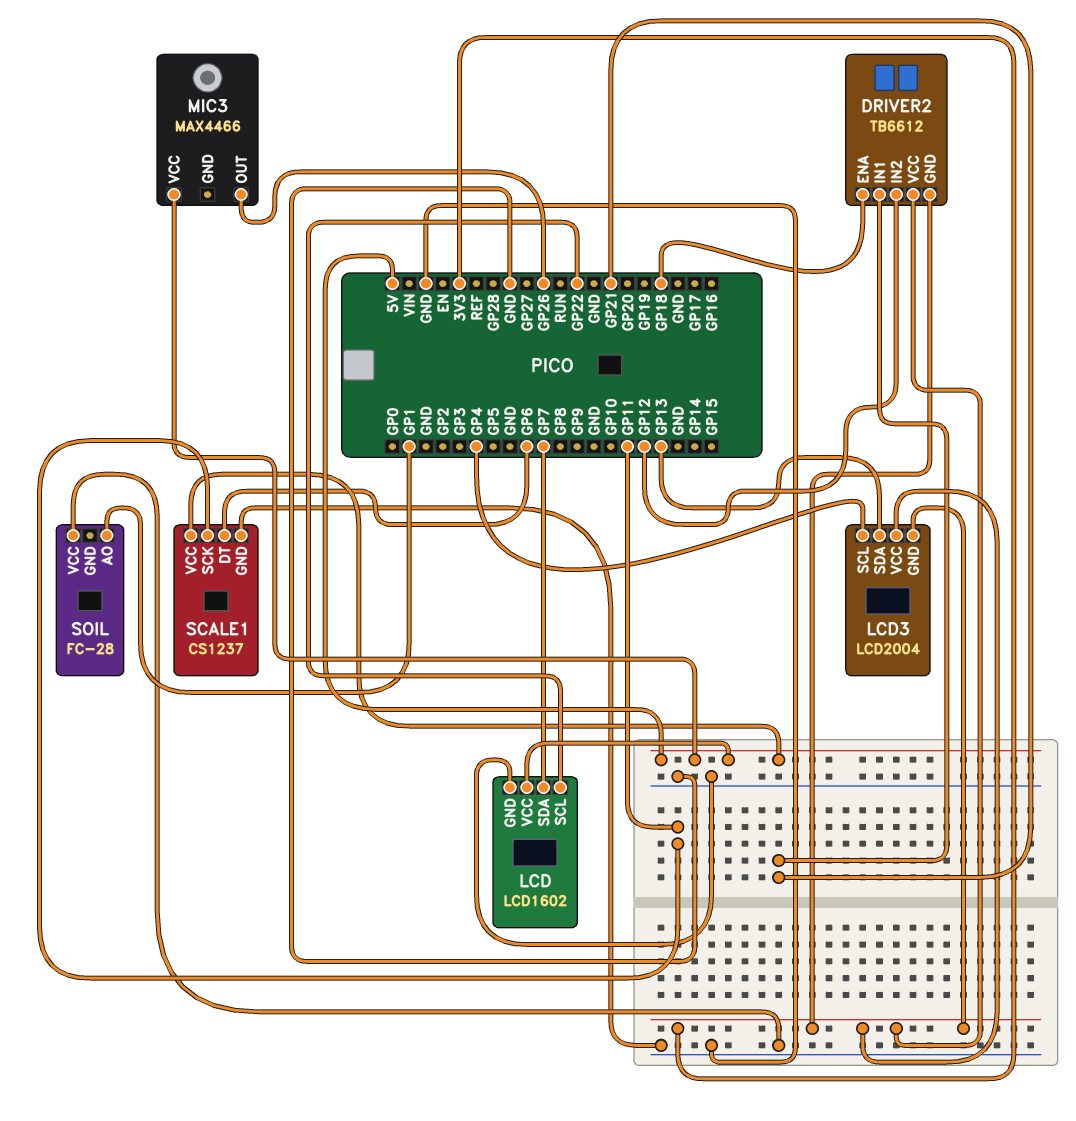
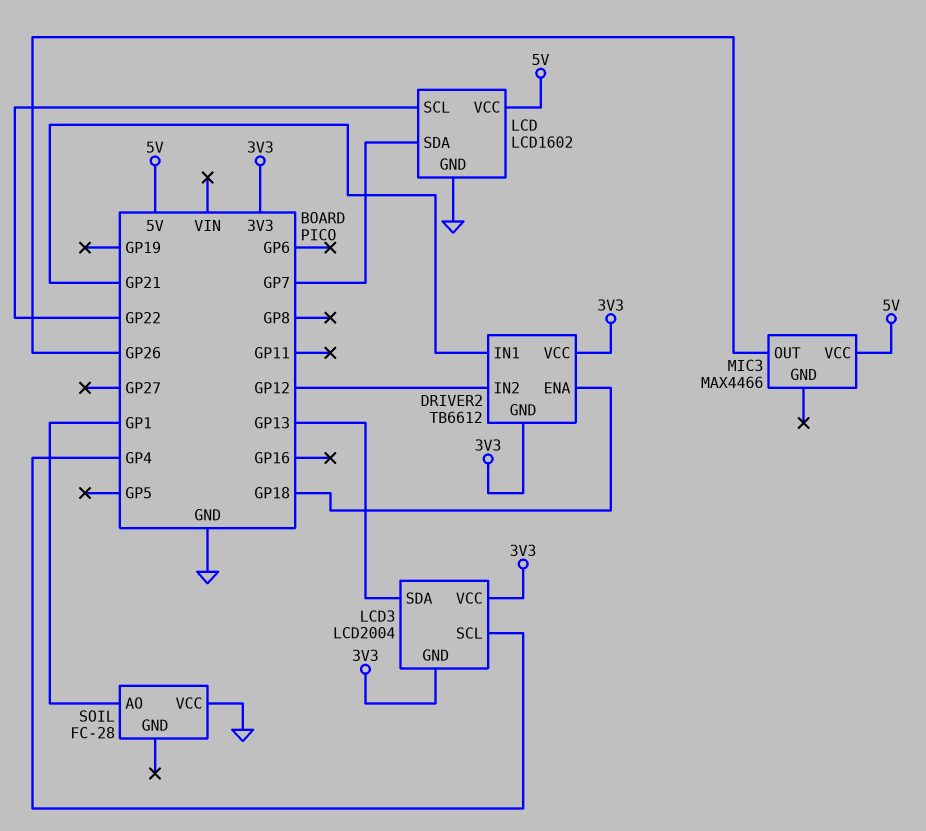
SCALE1: CS1237 -> none
SCALE1 pin DT: GP6 -> none
SCALE1 pin GND: GND -> none
SCALE1 pin SCK: GP11 -> none
SCALE1 pin VCC: 5V -> none

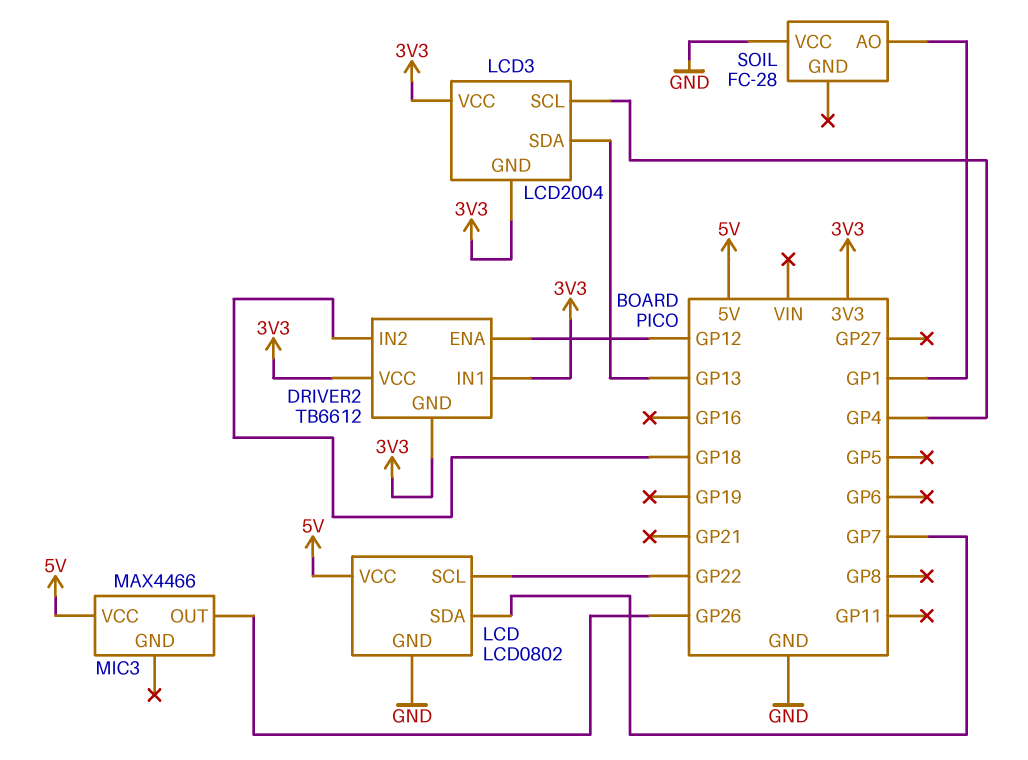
DRIVER2 pin ENA: GP18 -> GP12
DRIVER2 pin IN1: GP21 -> 3V3
DRIVER2 pin IN2: GP12 -> GP18
LCD: LCD1602 -> LCD0802

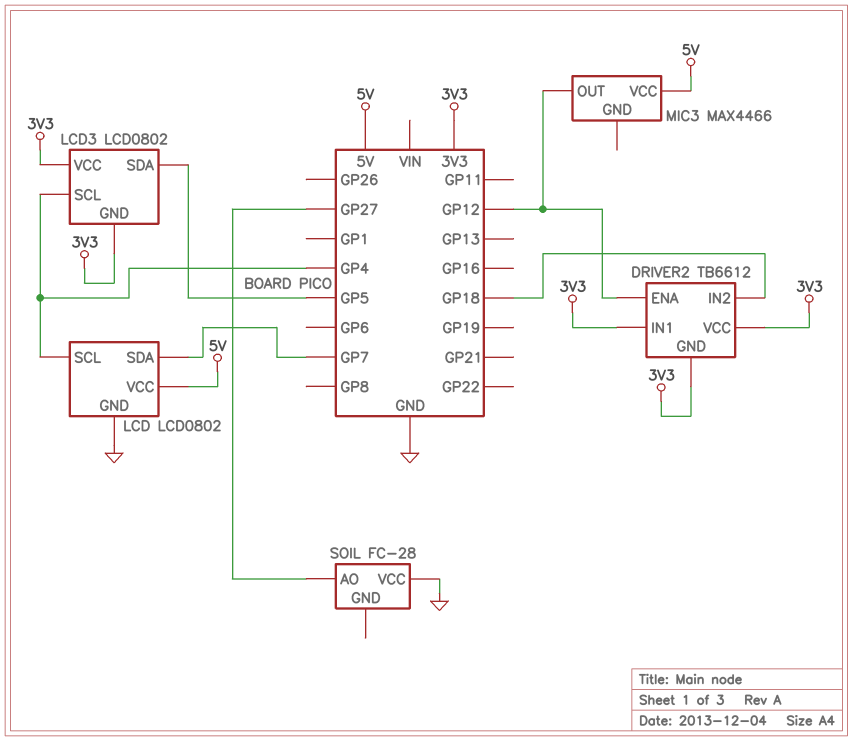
LCD pin SCL: GP22 -> GP4
LCD3: LCD2004 -> LCD0802
LCD3 pin SDA: GP13 -> GP5
MIC3 pin OUT: GP26 -> GP12
SOIL pin AO: GP1 -> GP27

